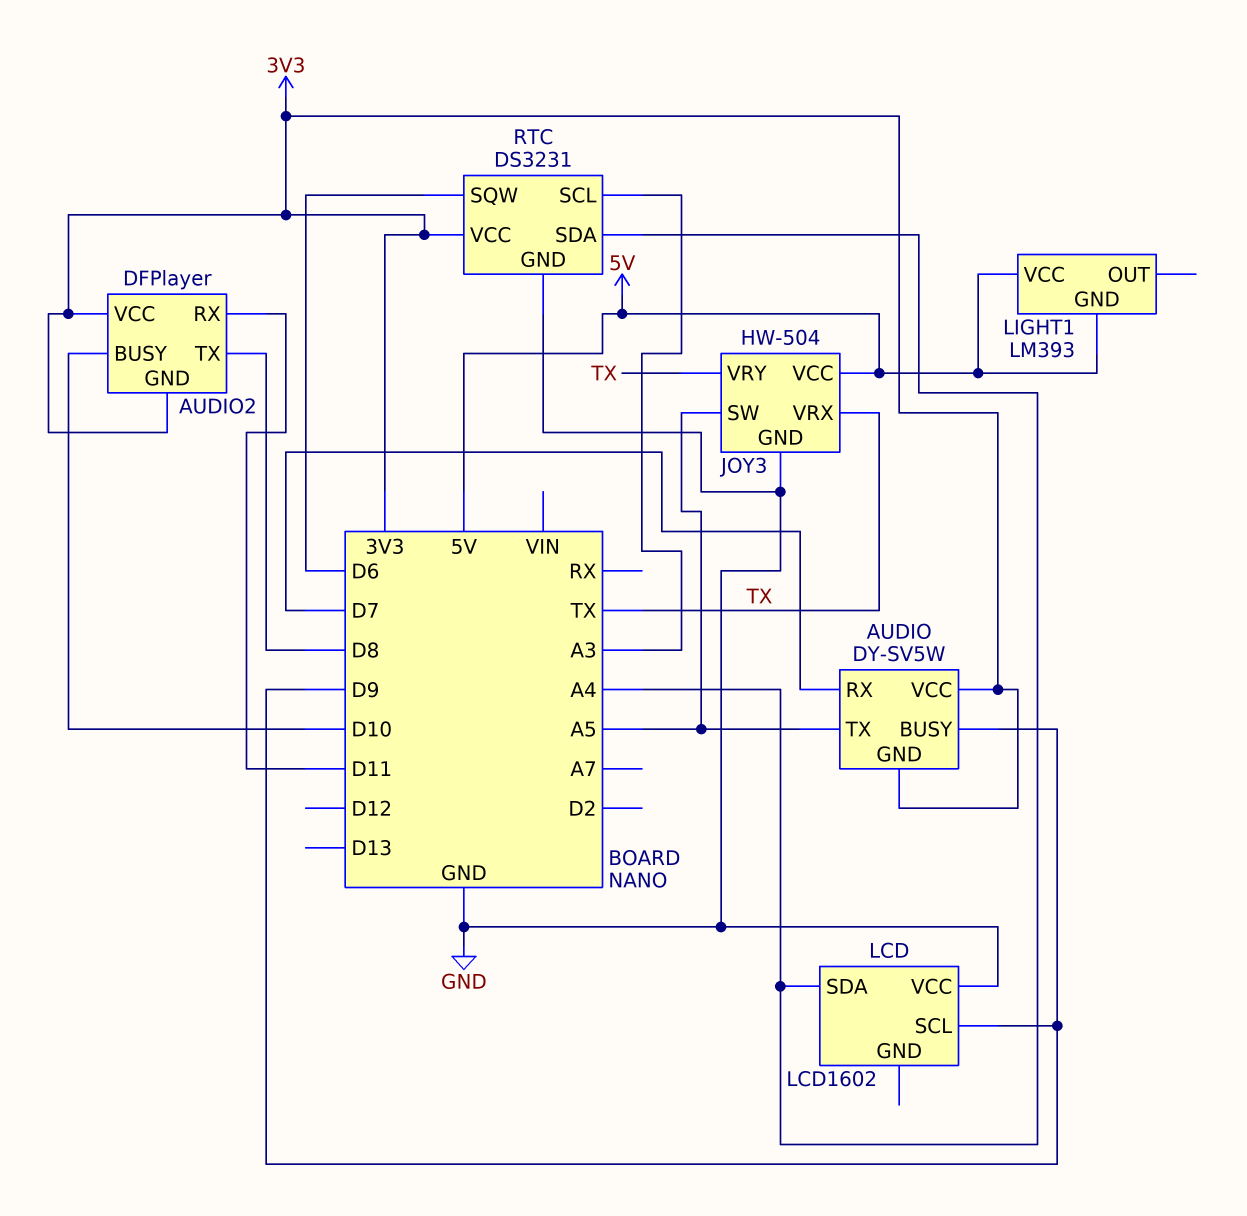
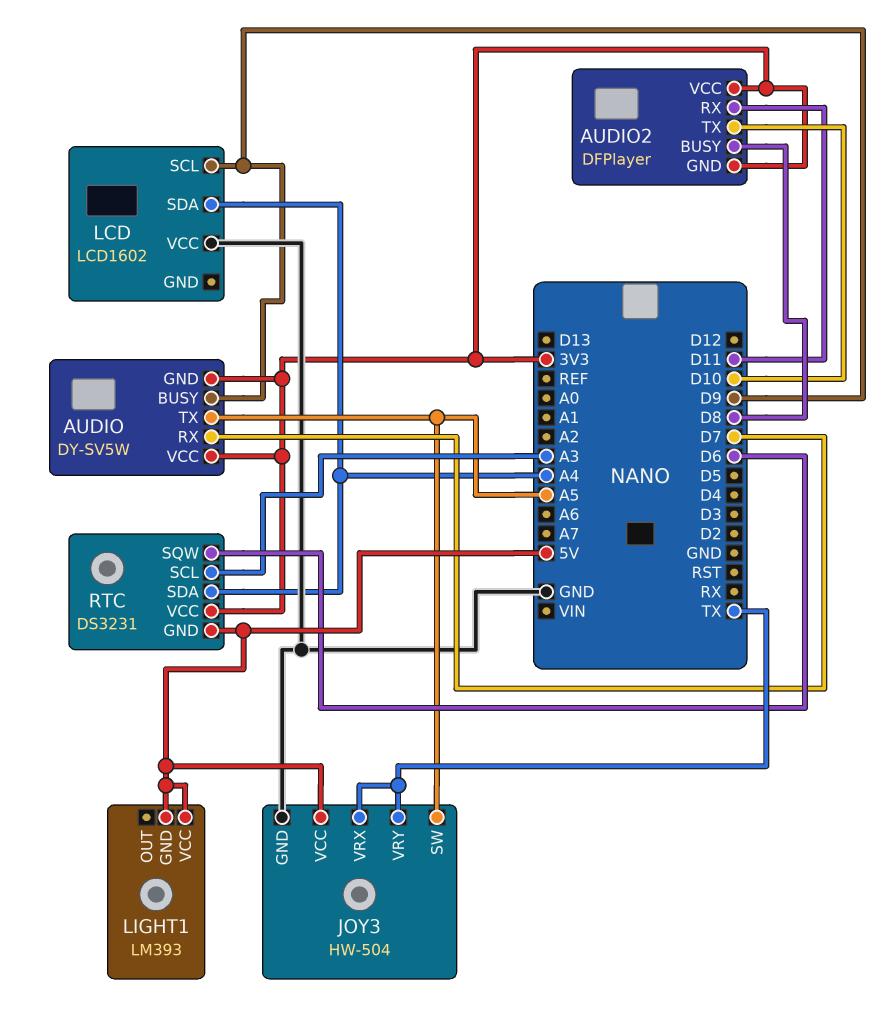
AUDIO2 pin BUSY: D10 -> D8
AUDIO2 pin TX: D8 -> D10
RTC pin GND: GND -> 5V

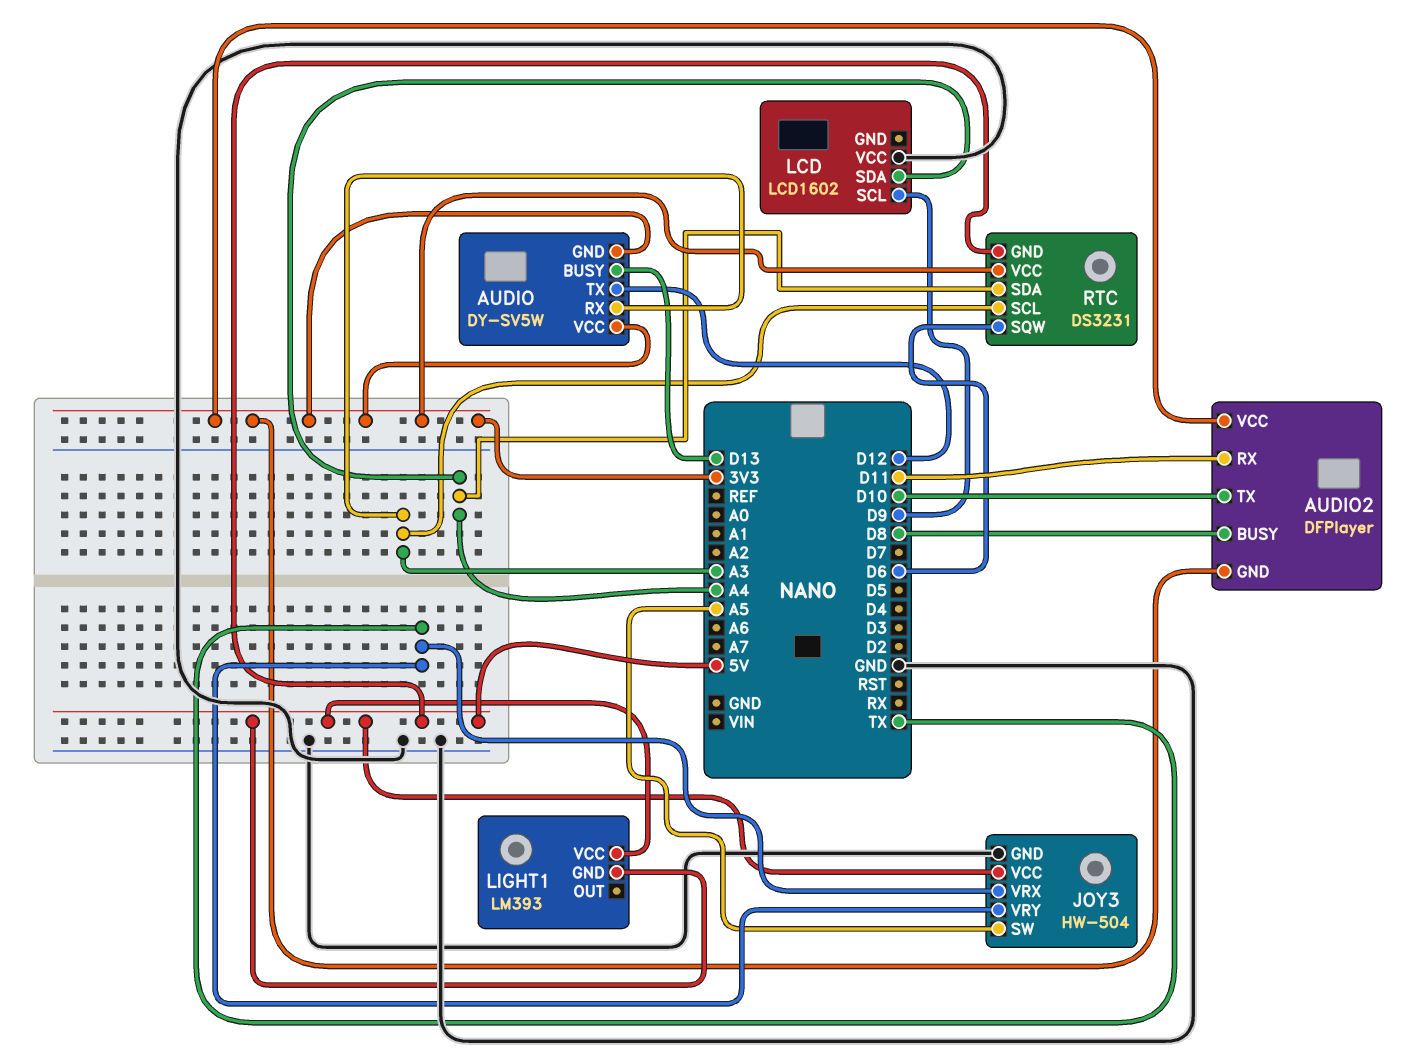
AUDIO pin BUSY: D9 -> D13
AUDIO pin RX: D7 -> A3
AUDIO pin TX: A5 -> D12

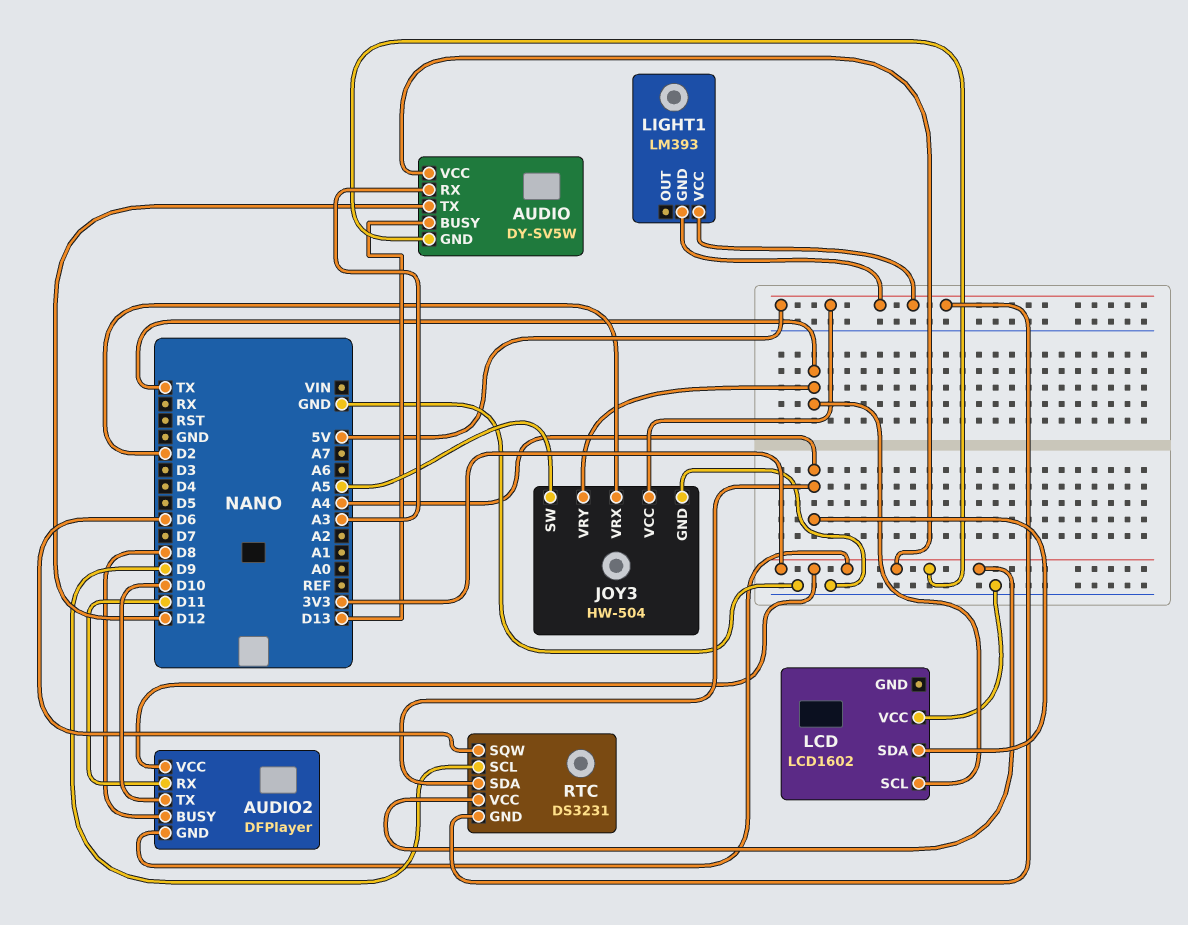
JOY3 pin VRX: TX -> D2
LCD pin SCL: D9 -> TX
RTC pin SCL: A3 -> D9

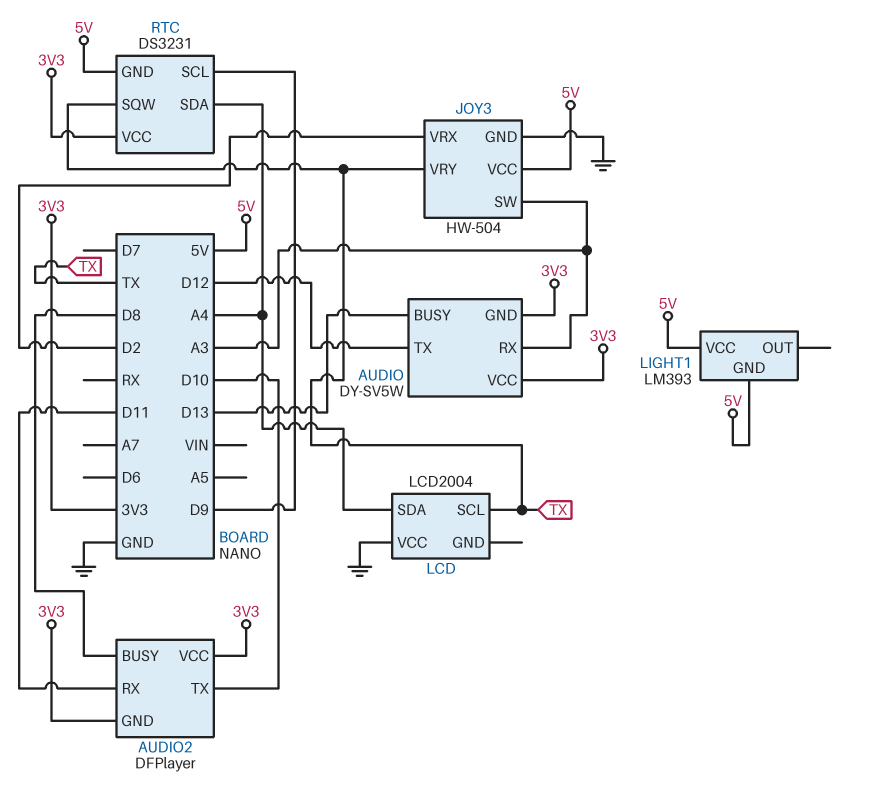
JOY3 pin SW: A5 -> A3
LCD: LCD1602 -> LCD2004
RTC pin SQW: D6 -> TX

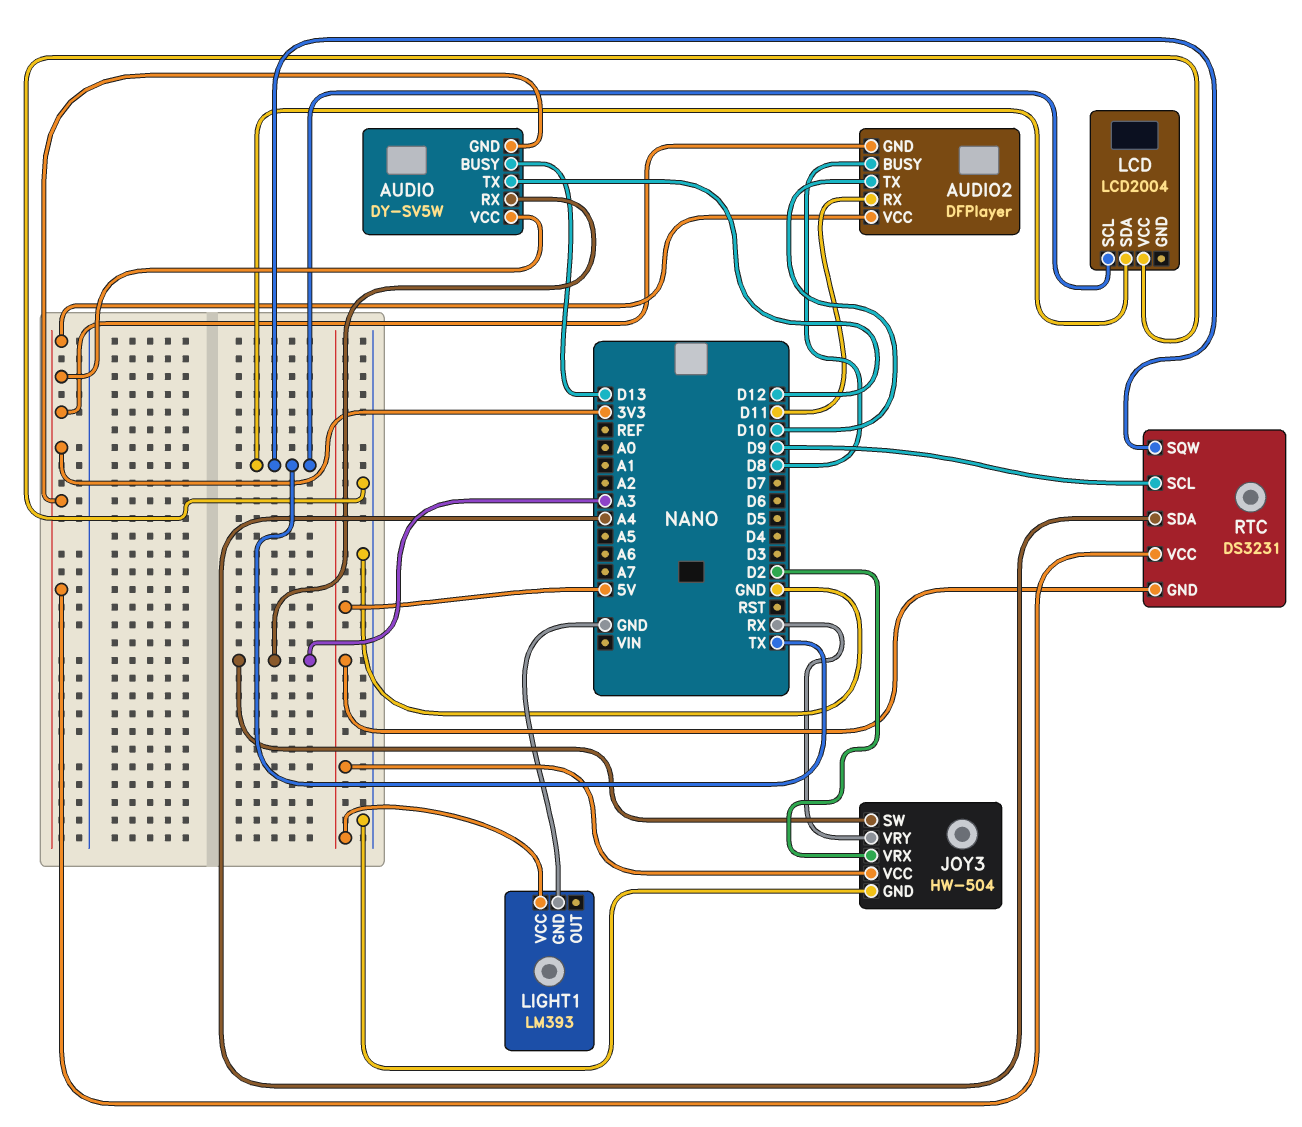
JOY3 pin VRY: TX -> RX
LCD pin SDA: A4 -> TX
LIGHT1 pin GND: 5V -> GND

